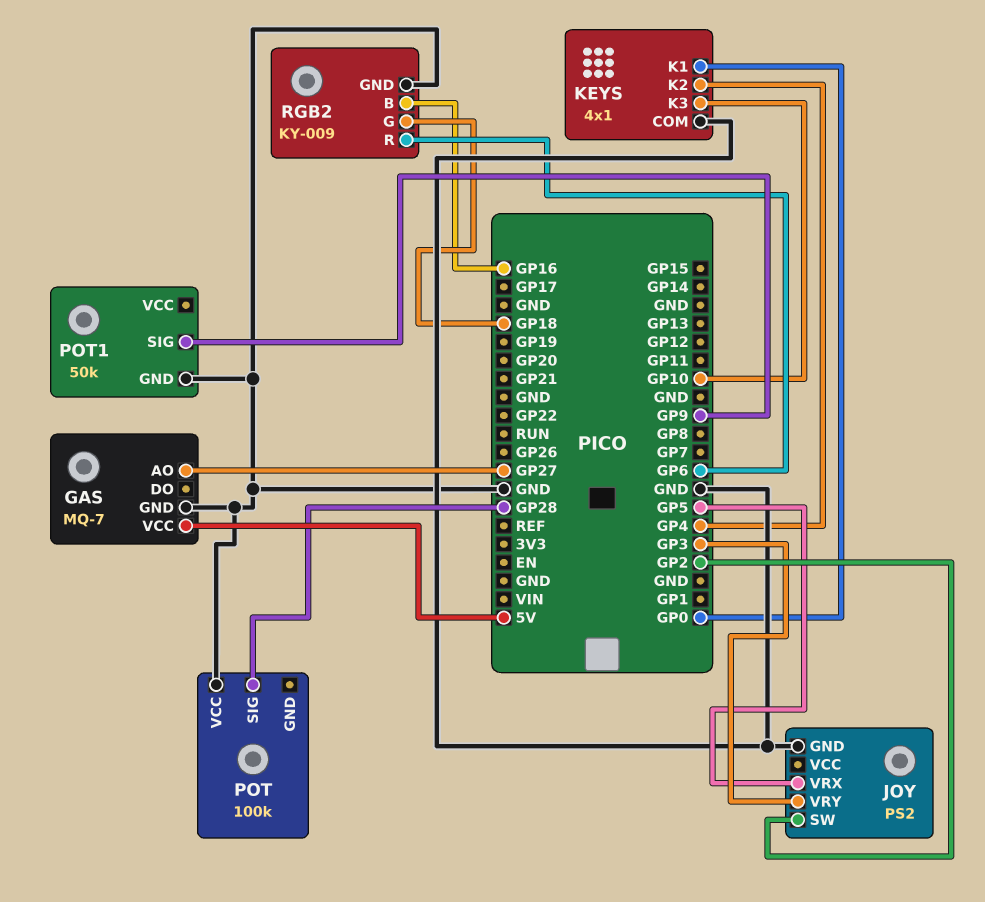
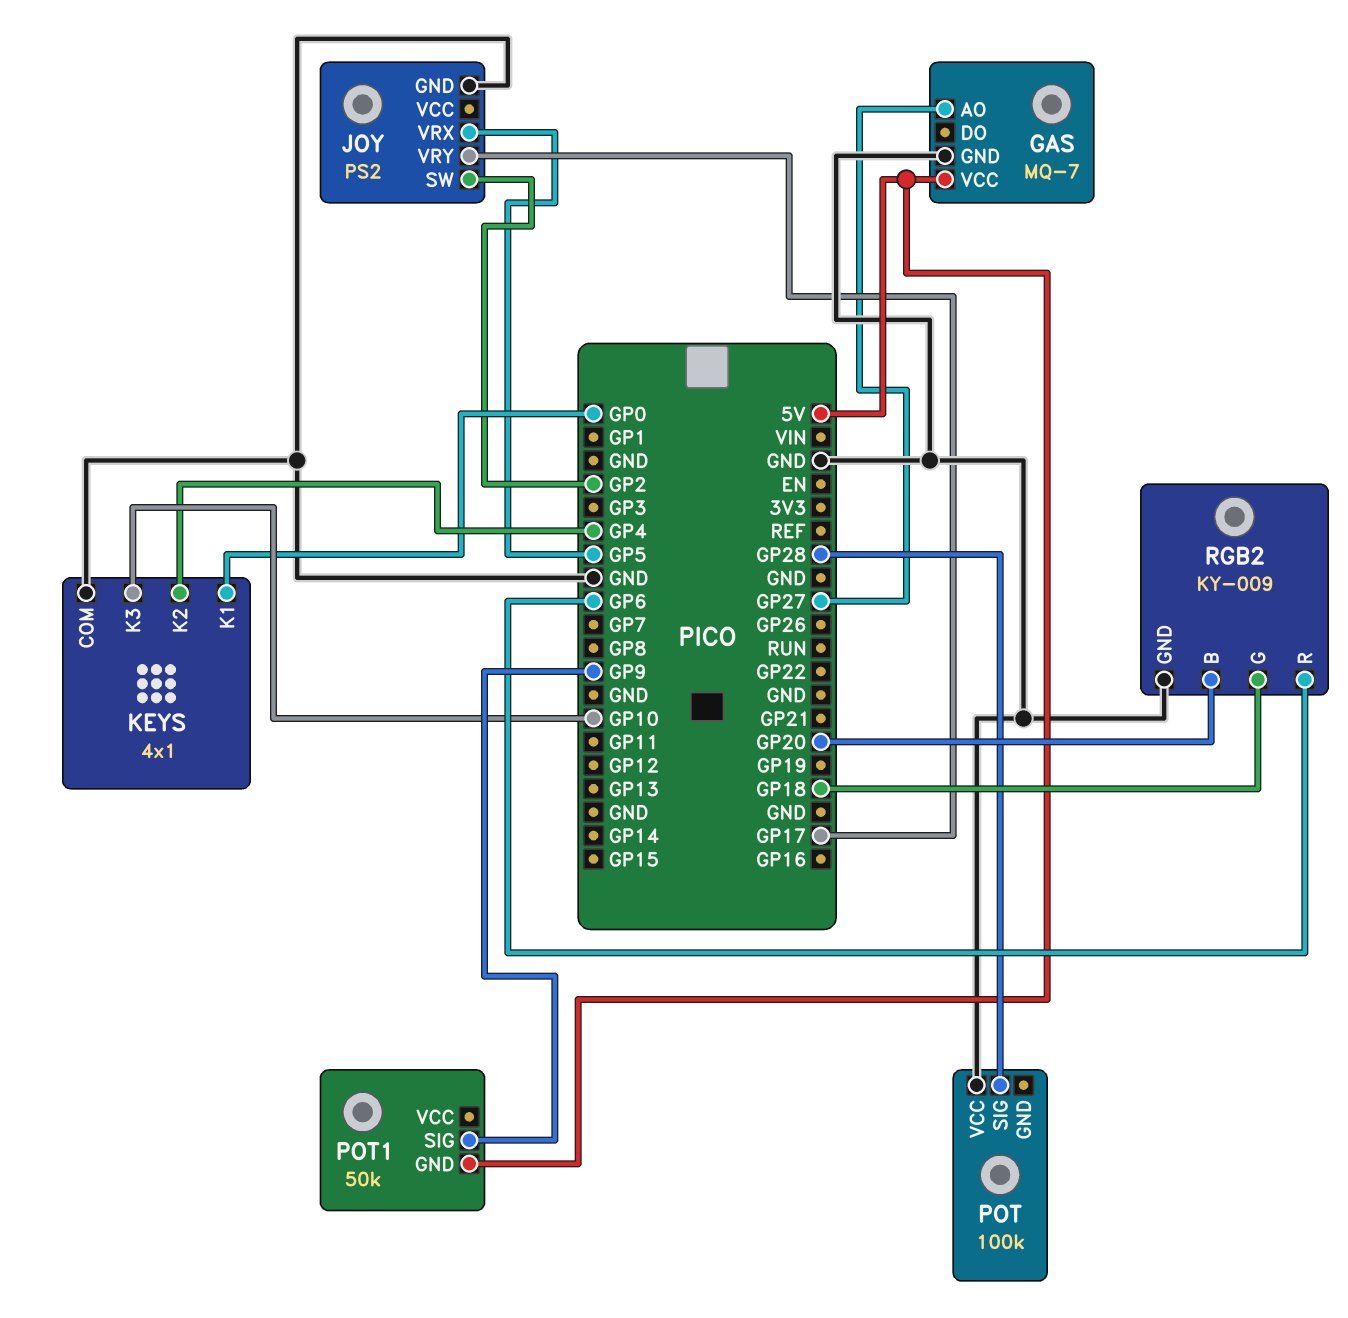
JOY pin VRY: GP3 -> GP17
POT1 pin GND: GND -> 5V
RGB2 pin B: GP16 -> GP20

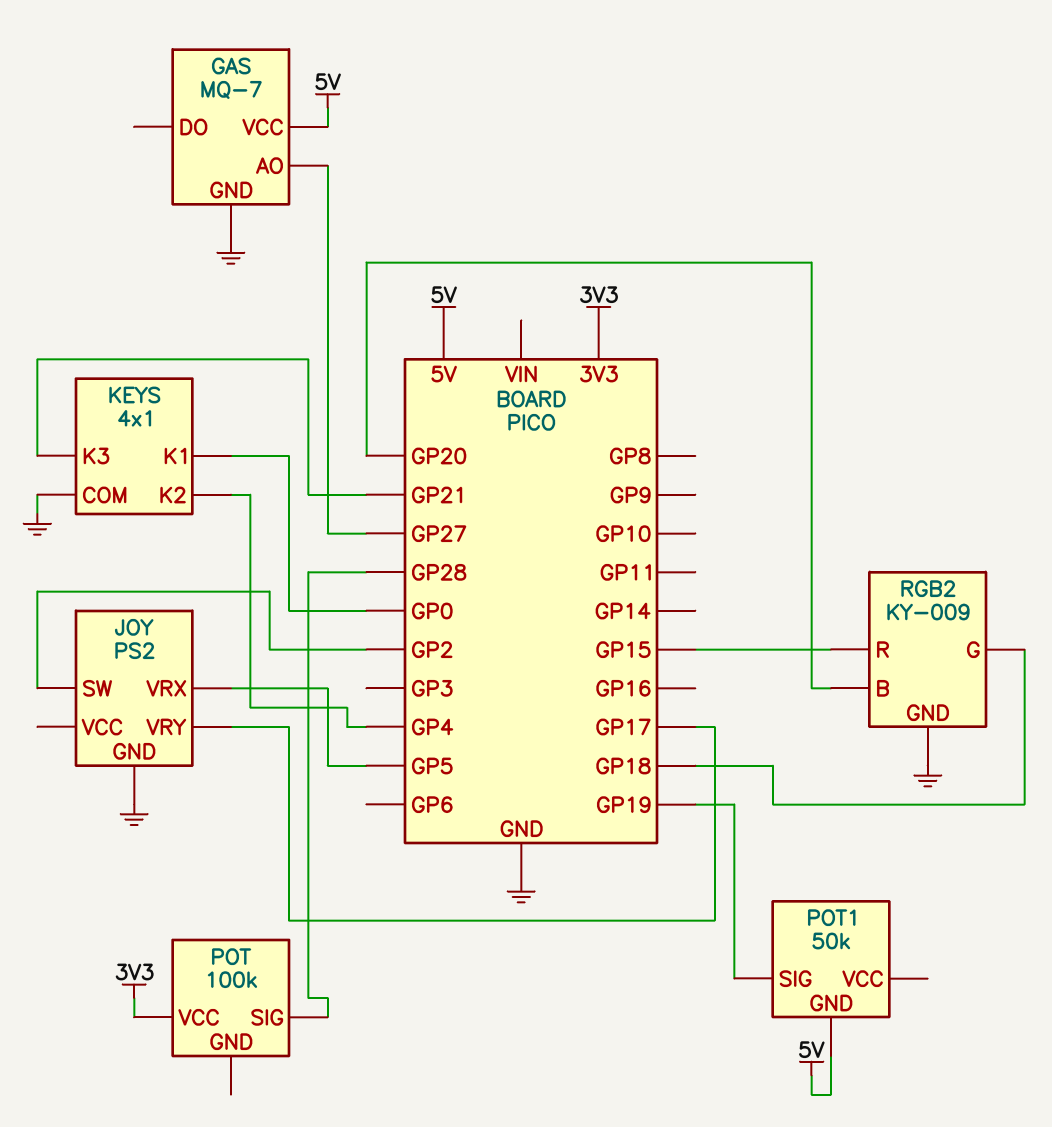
KEYS pin K3: GP10 -> GP21
POT pin VCC: GND -> 3V3
POT1 pin SIG: GP9 -> GP19
RGB2 pin R: GP6 -> GP15

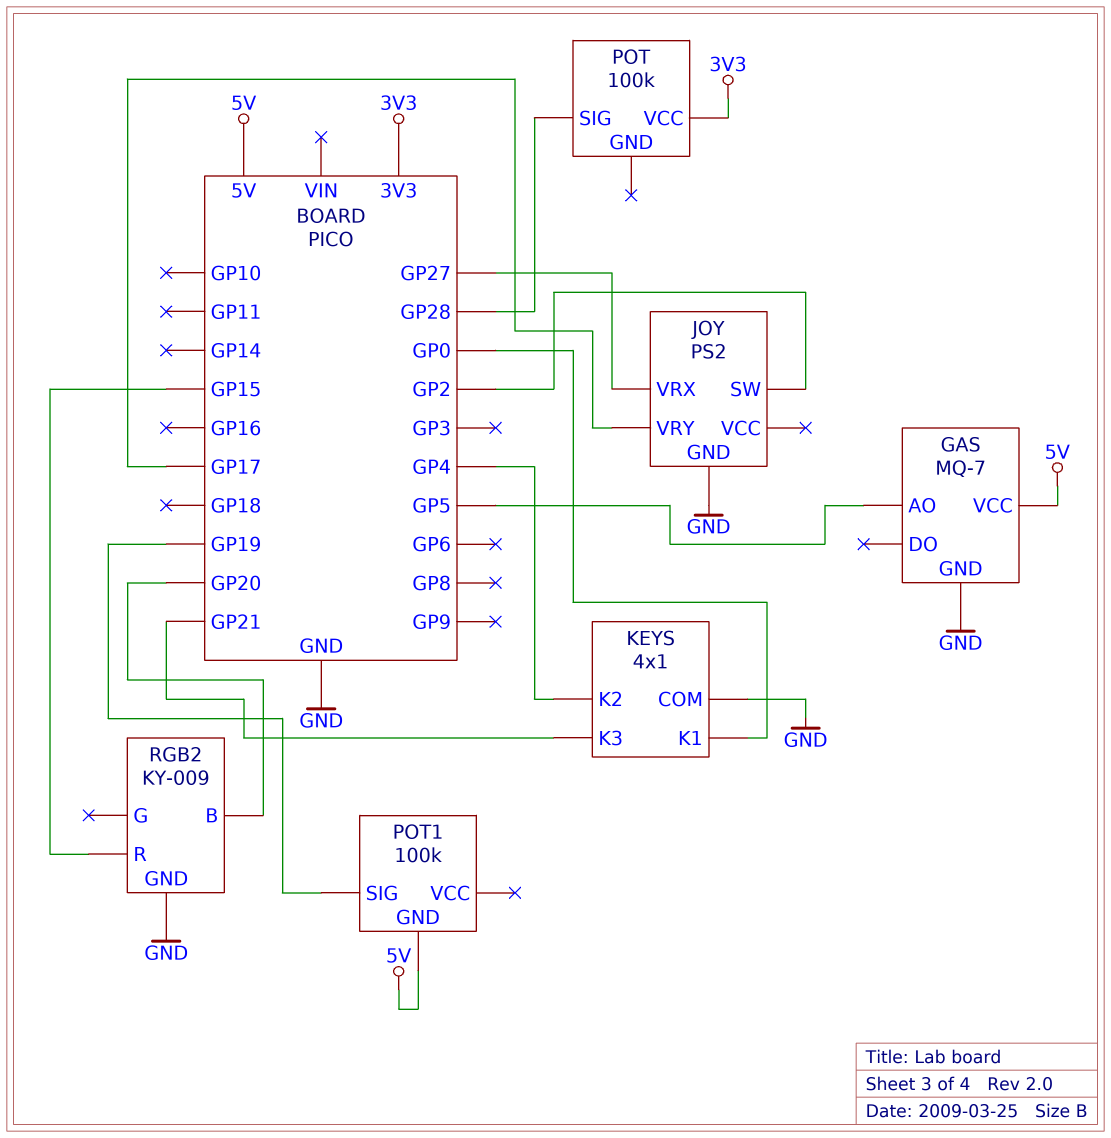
GAS pin AO: GP27 -> GP5
JOY pin VRX: GP5 -> GP27
POT1: 50k -> 100k
RGB2 pin G: GP18 -> none

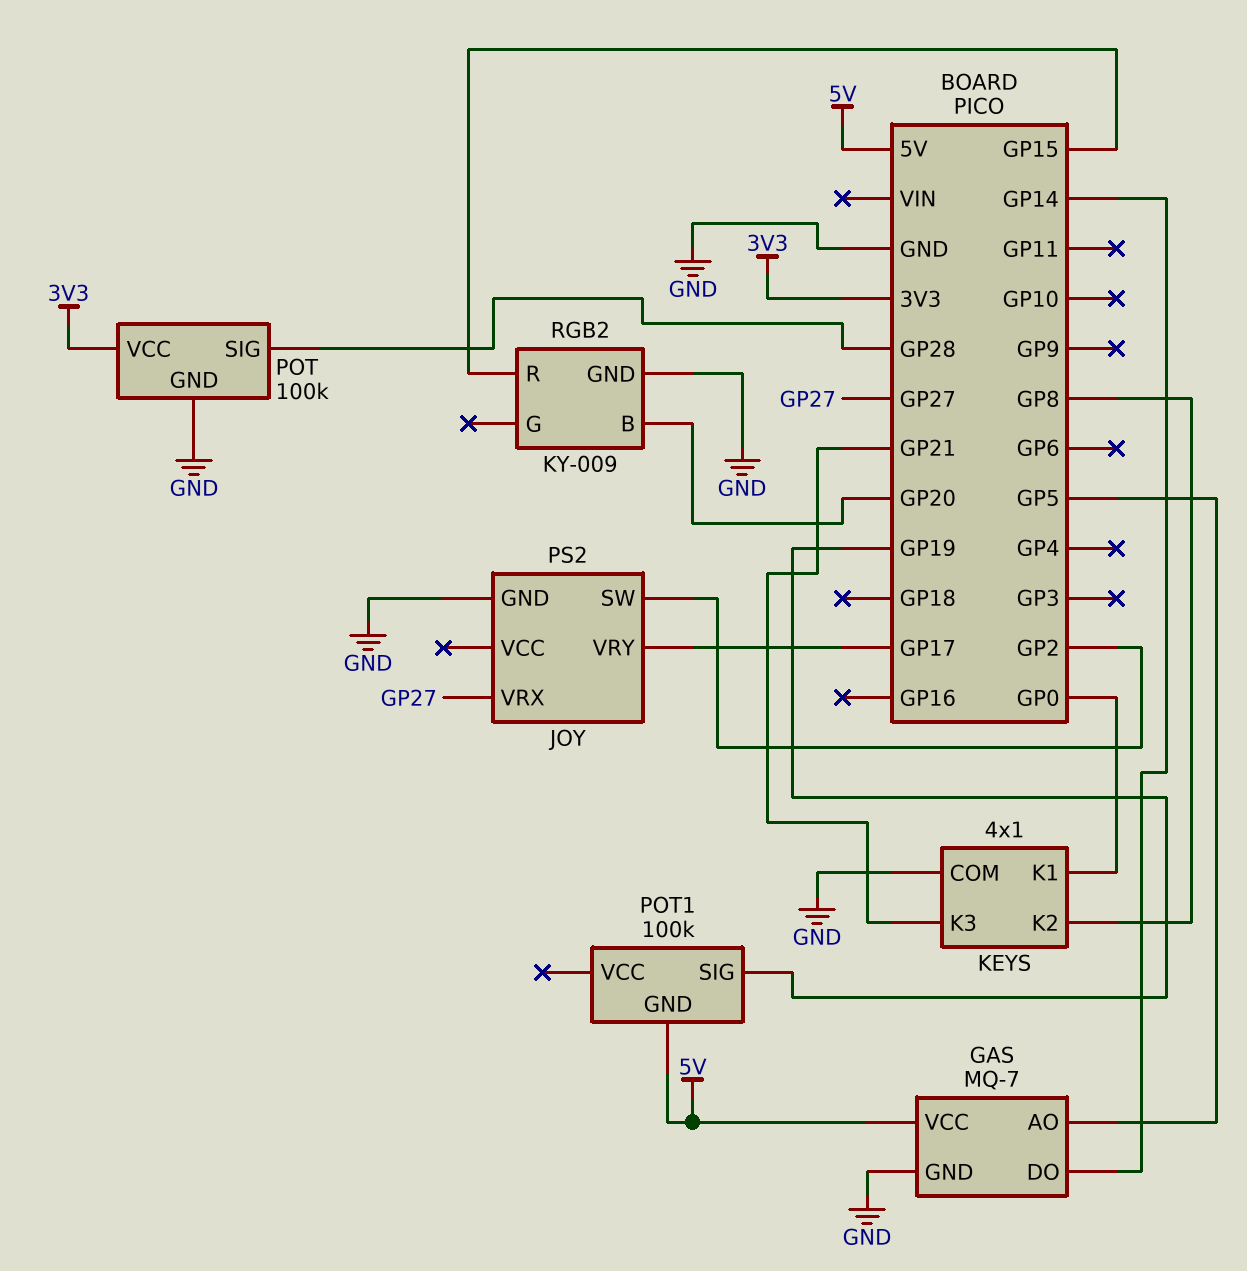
GAS pin DO: none -> GP14
KEYS pin K2: GP4 -> GP8
POT pin GND: none -> GND

